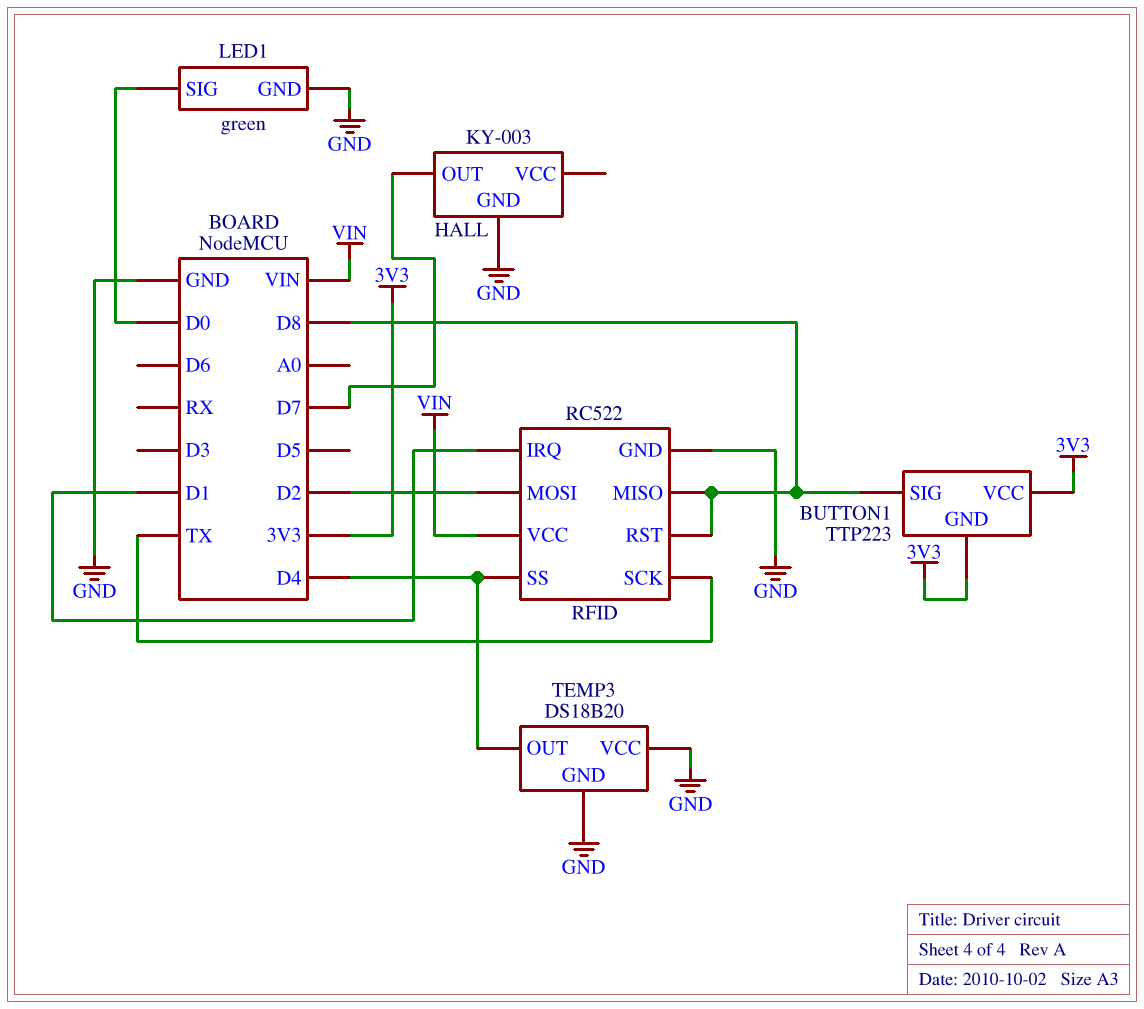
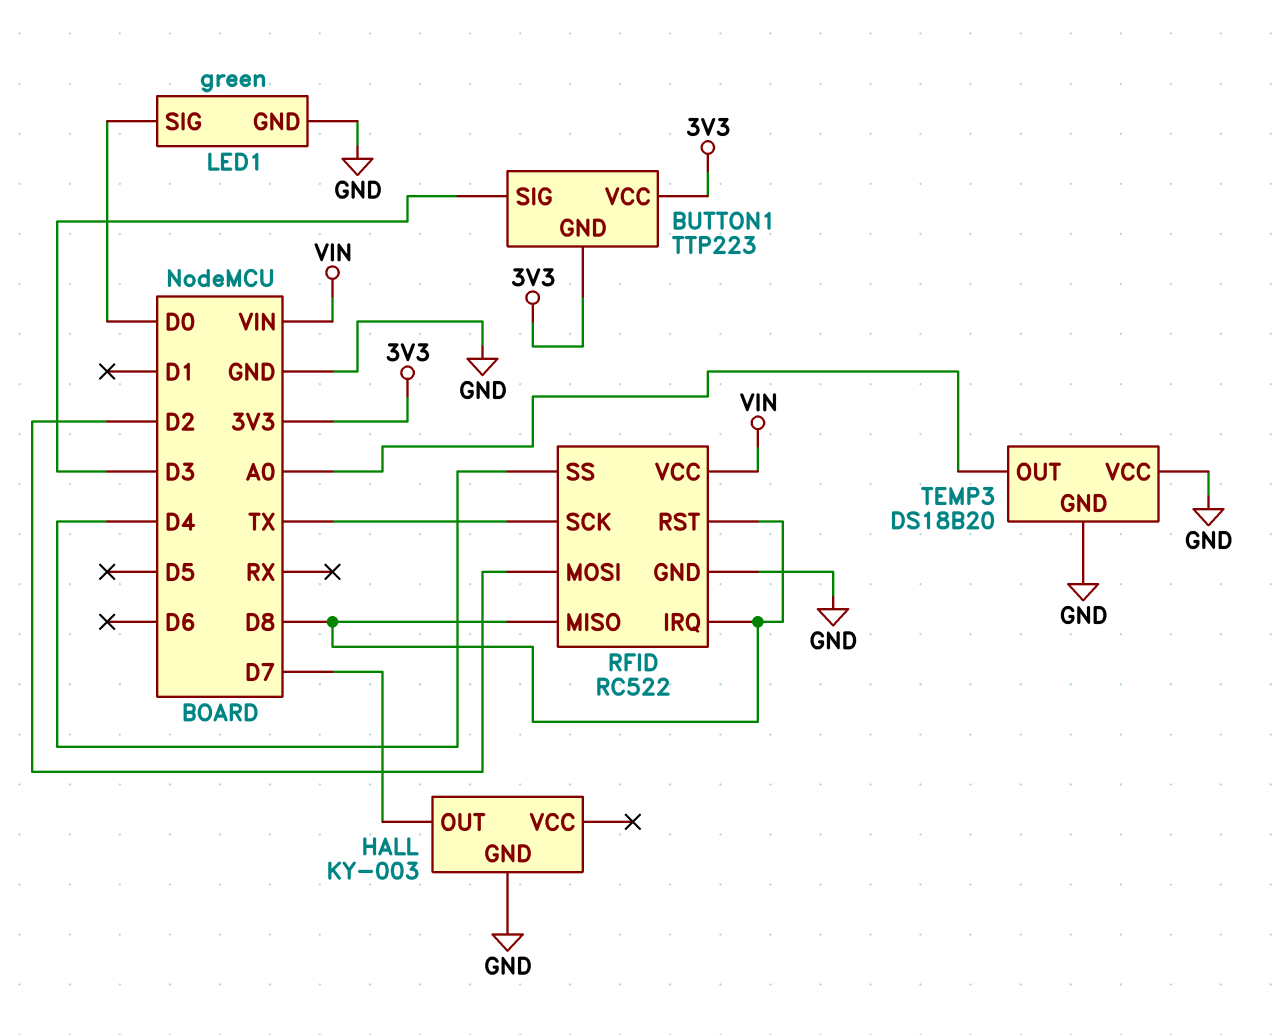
BUTTON1 pin SIG: D8 -> D3
RFID pin IRQ: D1 -> D8
TEMP3 pin OUT: D4 -> A0

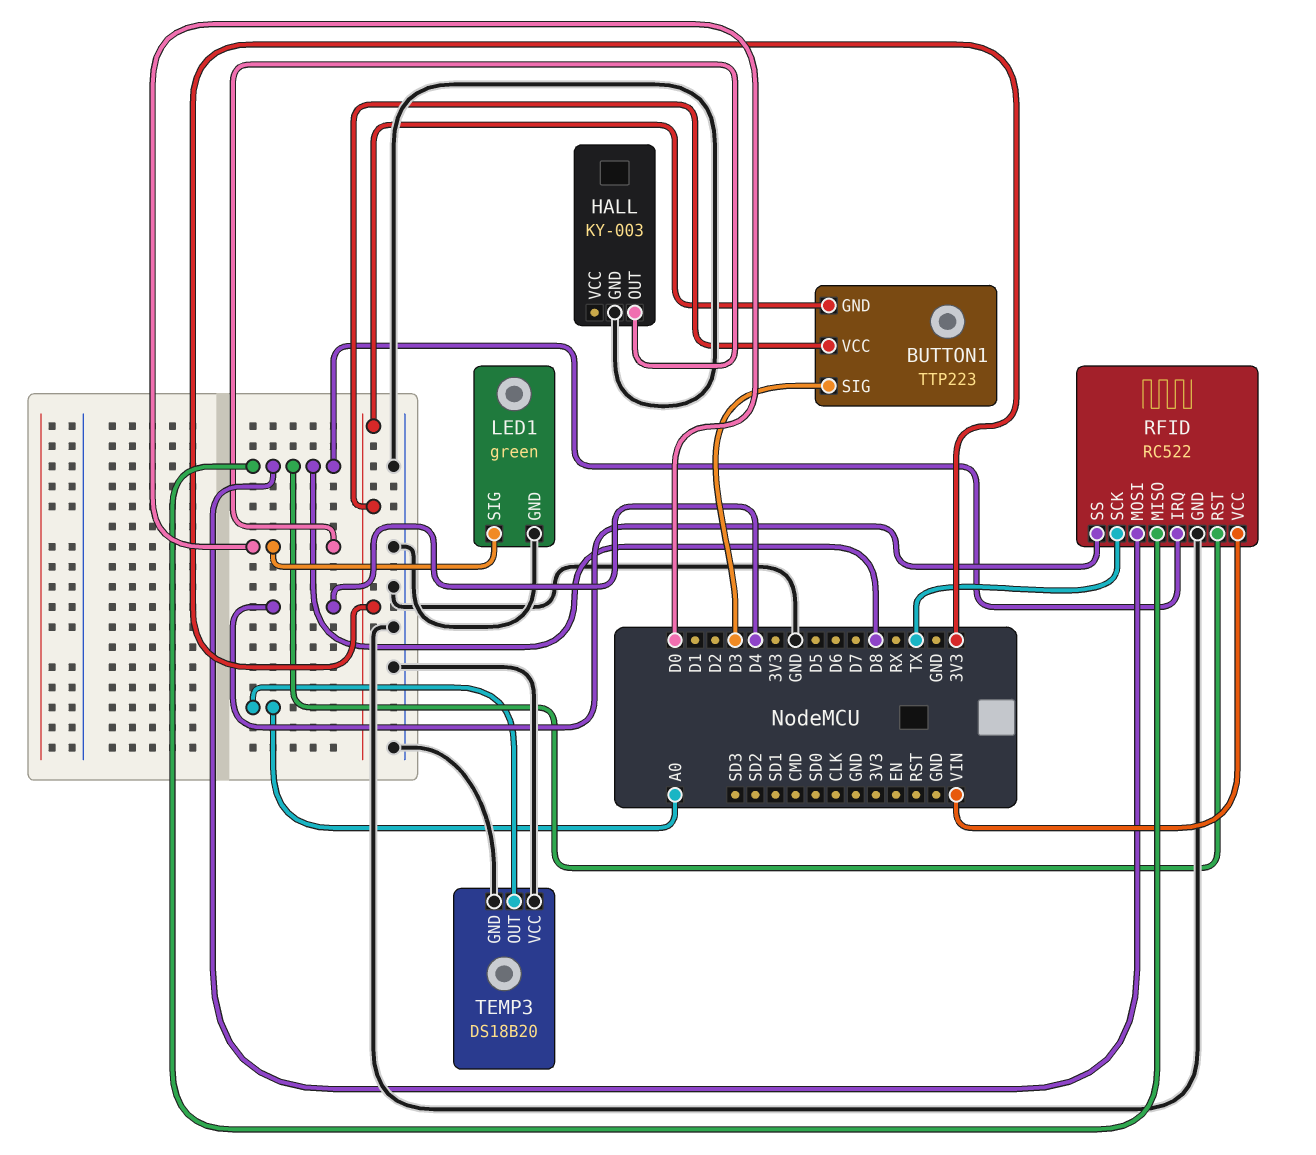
HALL pin OUT: D7 -> D0
RFID pin MOSI: D2 -> D8

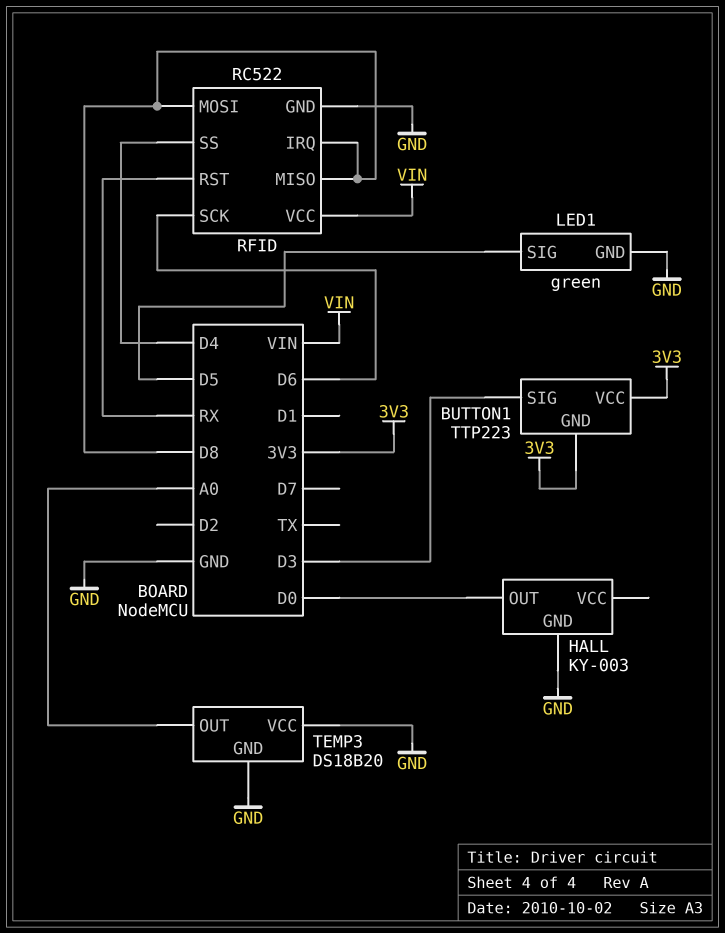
LED1 pin SIG: D0 -> D5
RFID pin RST: D8 -> RX
RFID pin SCK: TX -> D6

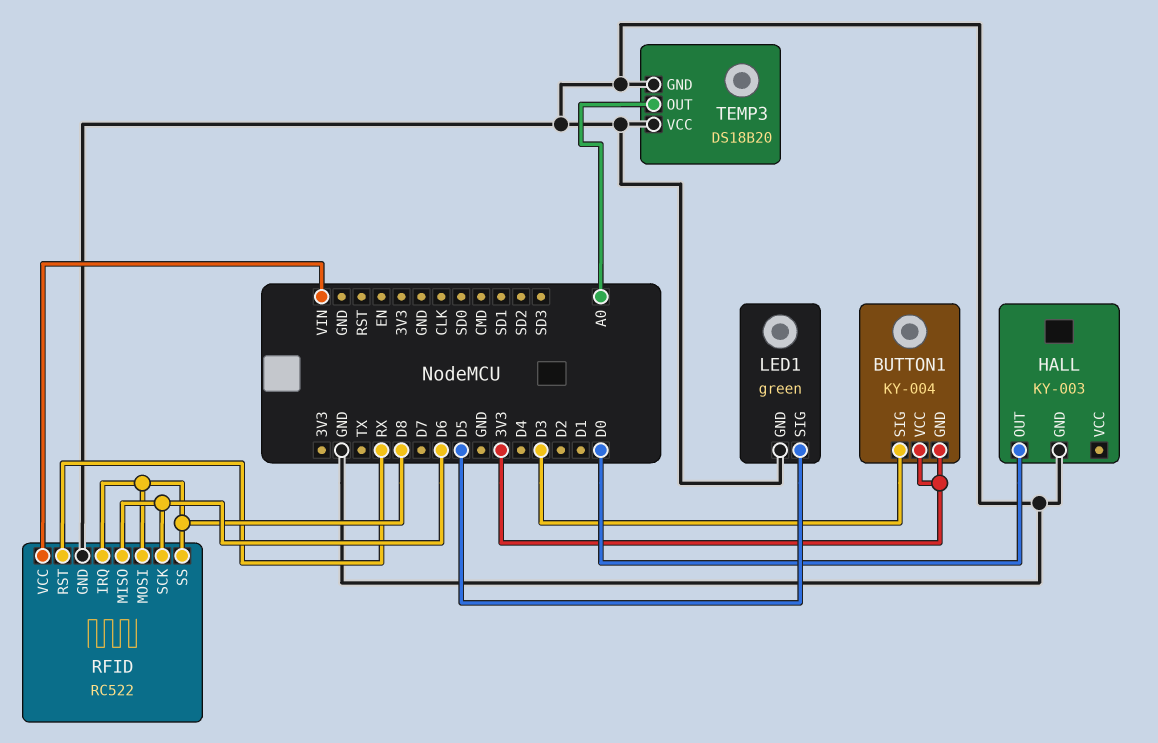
BUTTON1: TTP223 -> KY-004
RFID pin MISO: D8 -> D6
RFID pin SS: D4 -> D8

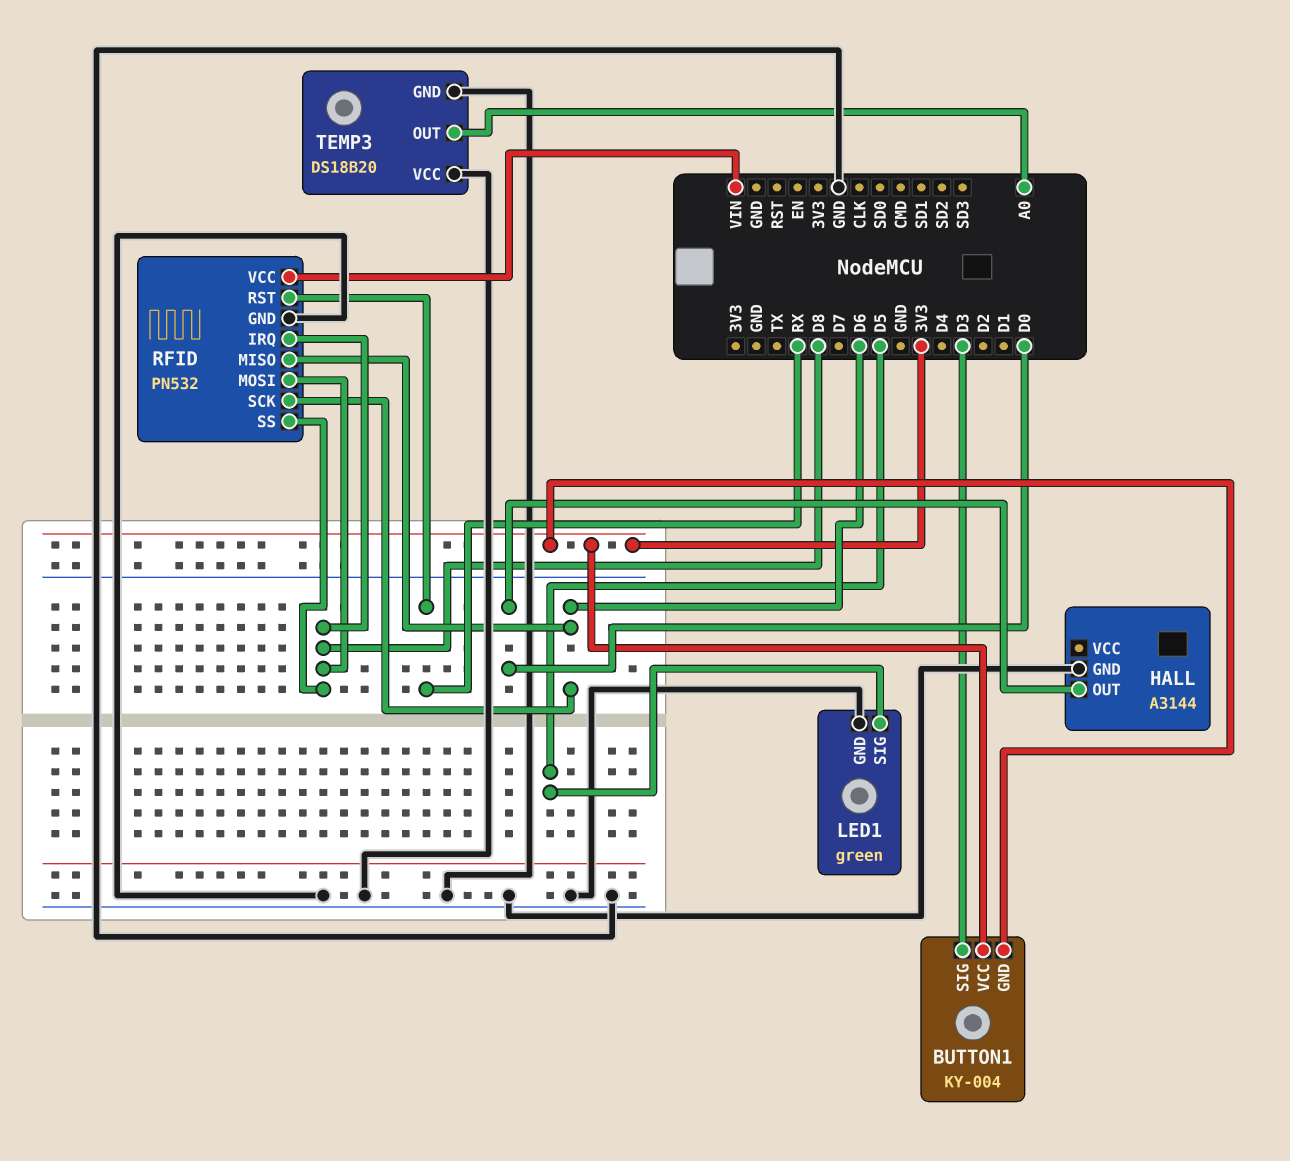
HALL: KY-003 -> A3144
RFID: RC522 -> PN532

